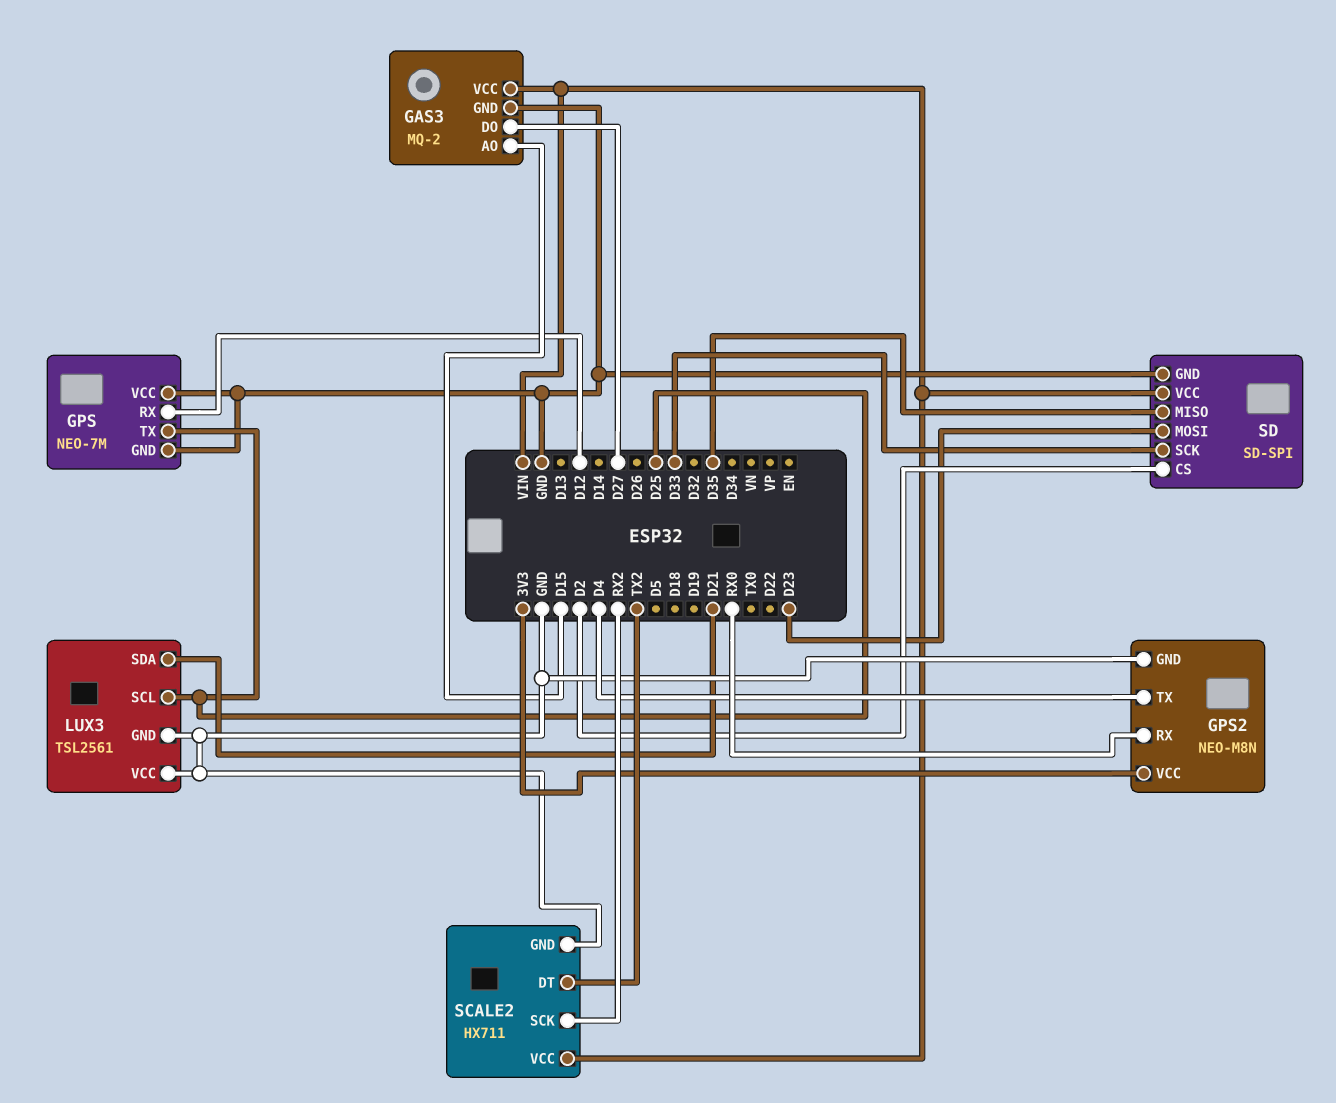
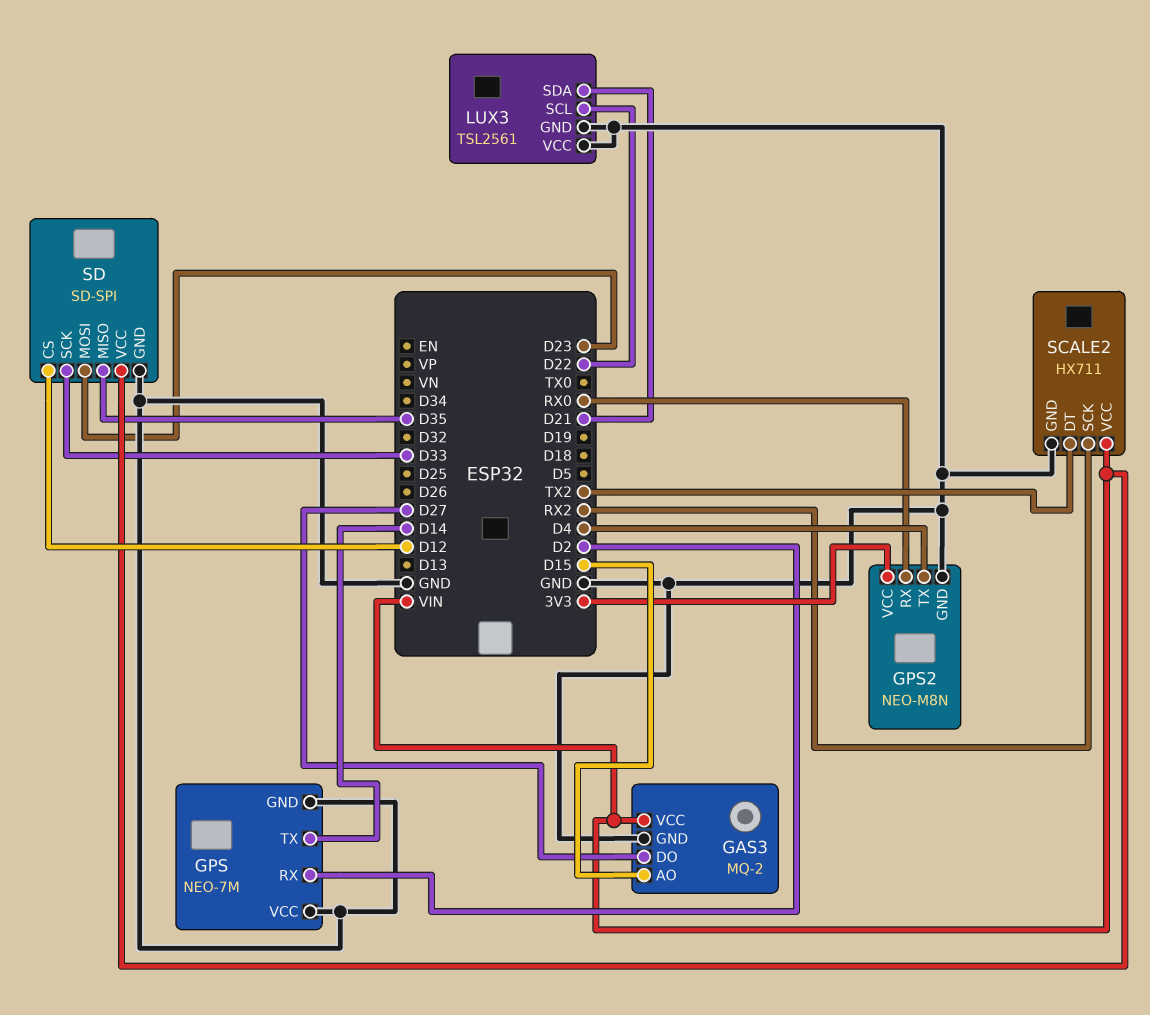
GPS pin RX: D12 -> D2
GPS pin TX: D25 -> D14
LUX3 pin SCL: D25 -> D22
SD pin CS: D2 -> D12

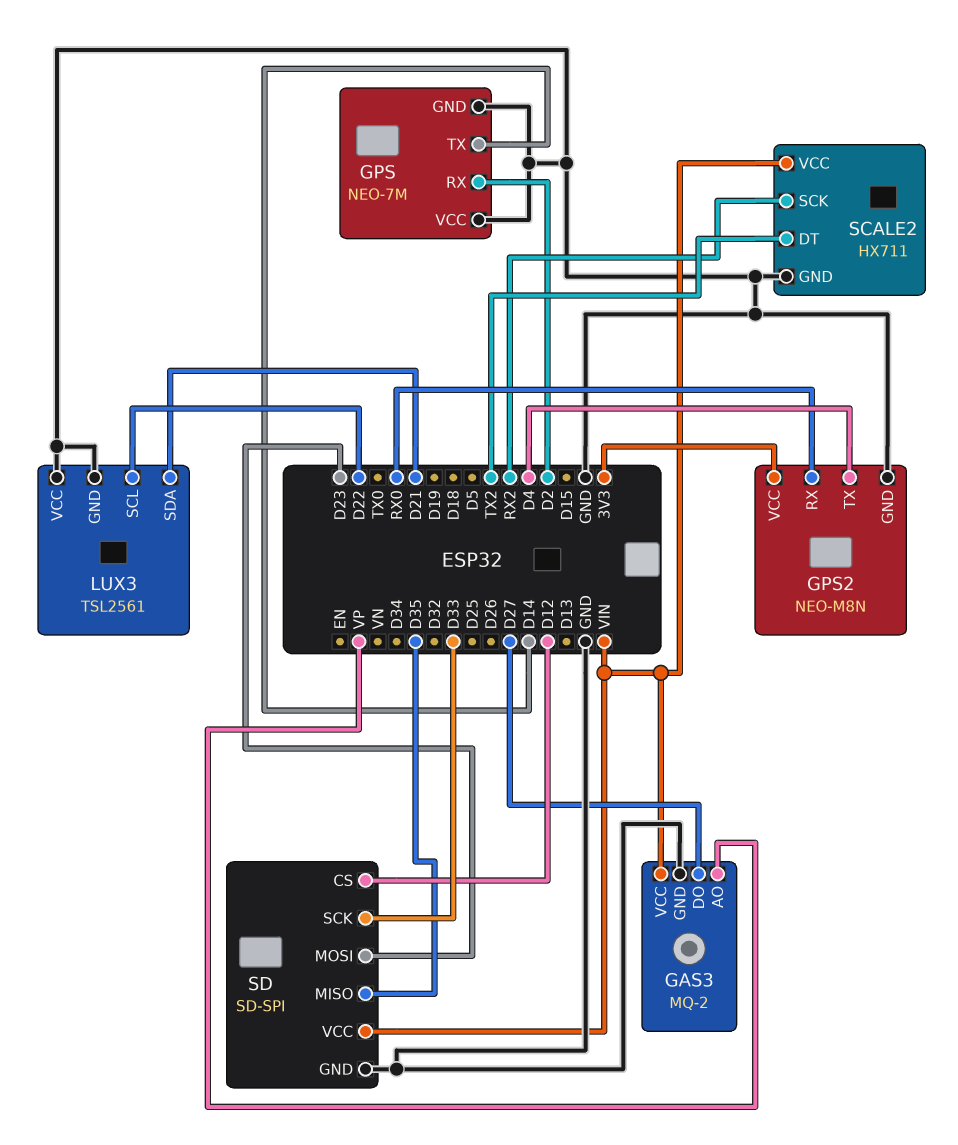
GAS3 pin AO: D15 -> VP

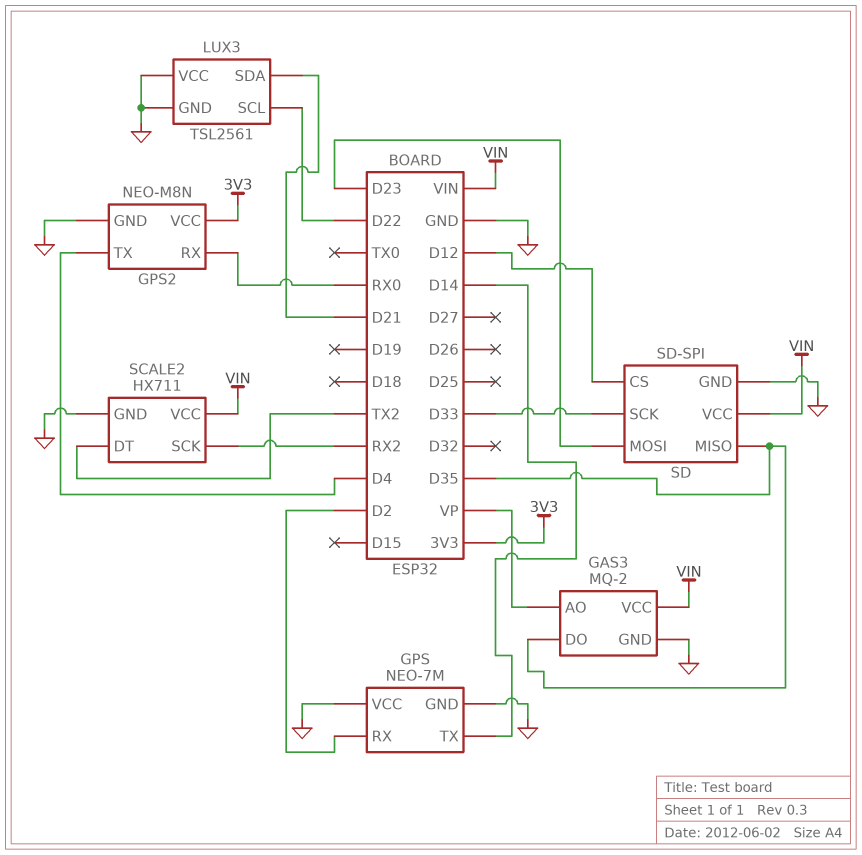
GAS3 pin DO: D27 -> D35

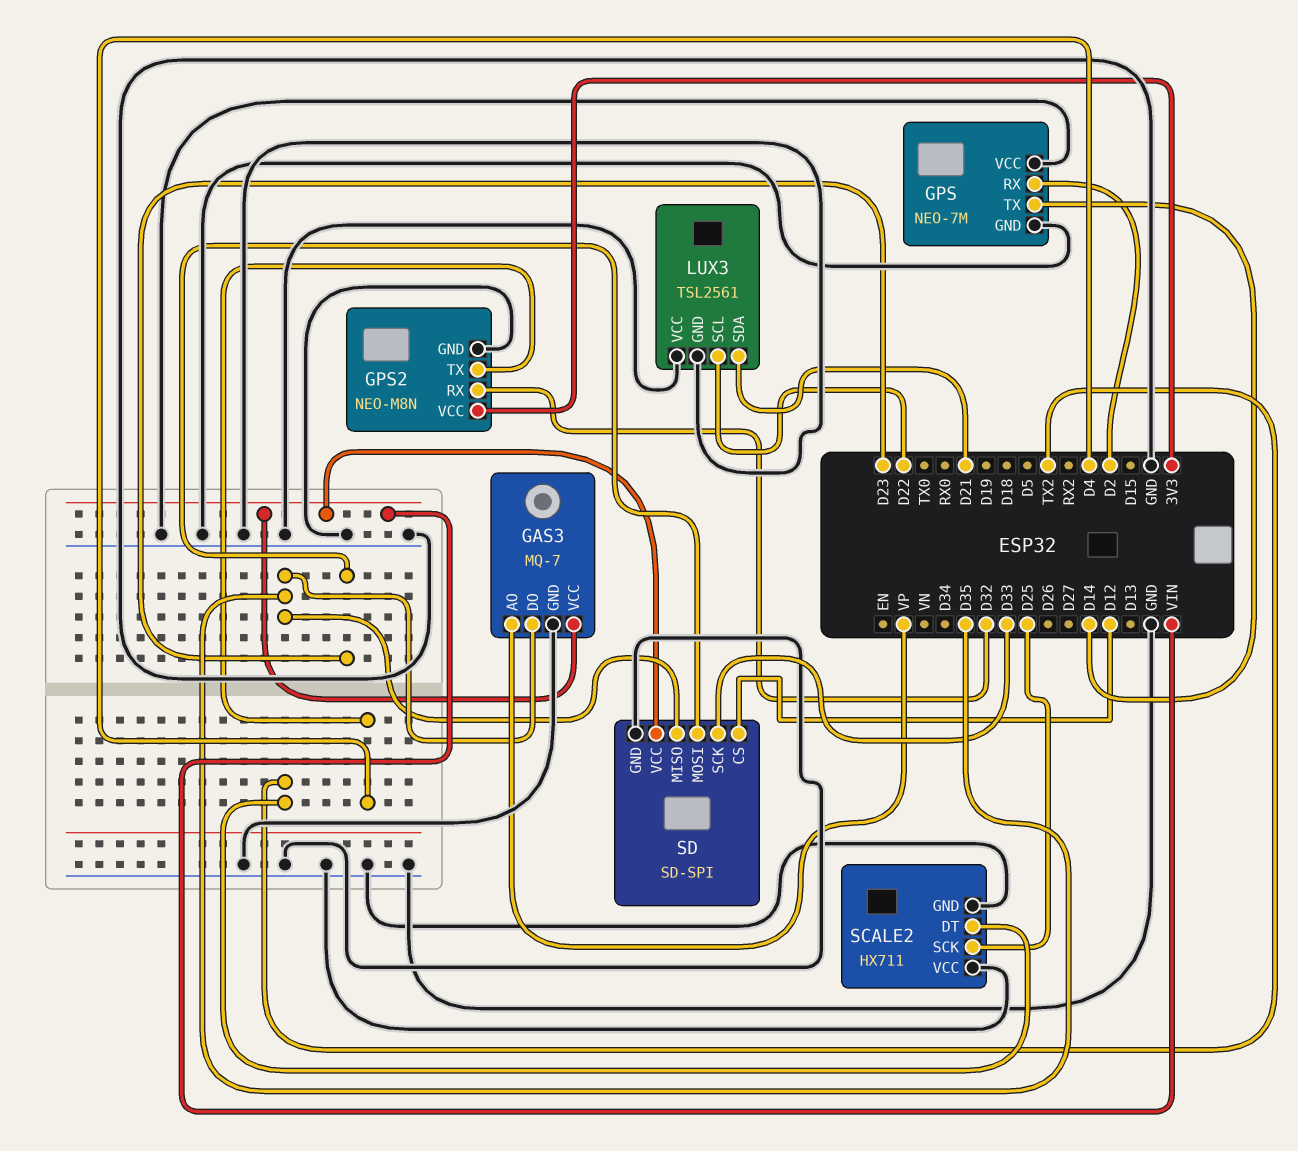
GAS3: MQ-2 -> MQ-7
GPS2 pin RX: RX0 -> D32
SCALE2 pin SCK: RX2 -> D25
SCALE2 pin VCC: VIN -> GND

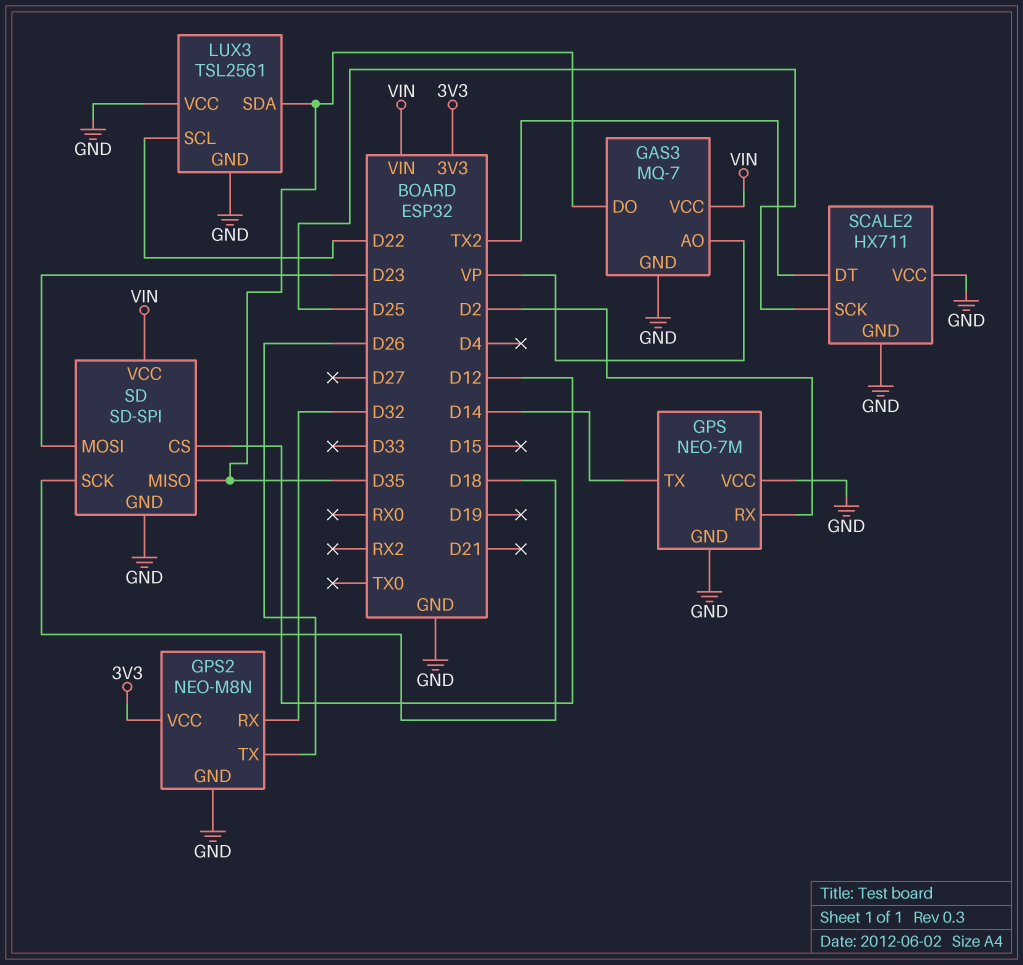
GPS2 pin TX: D4 -> D26
LUX3 pin SDA: D21 -> D35
SD pin SCK: D33 -> D18

